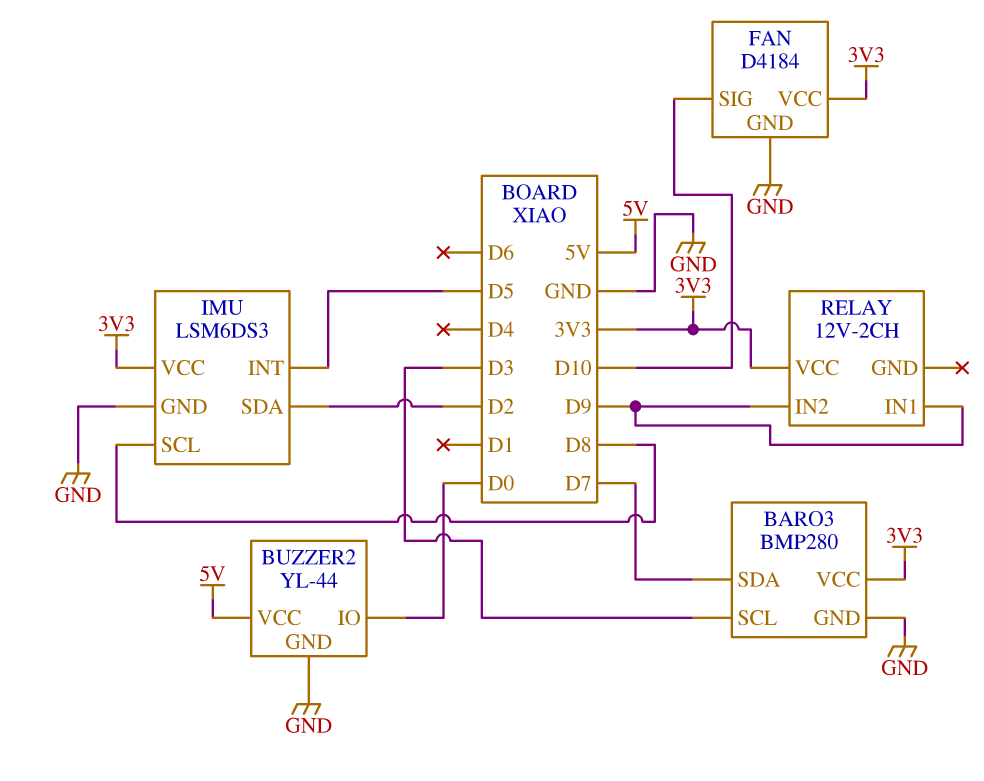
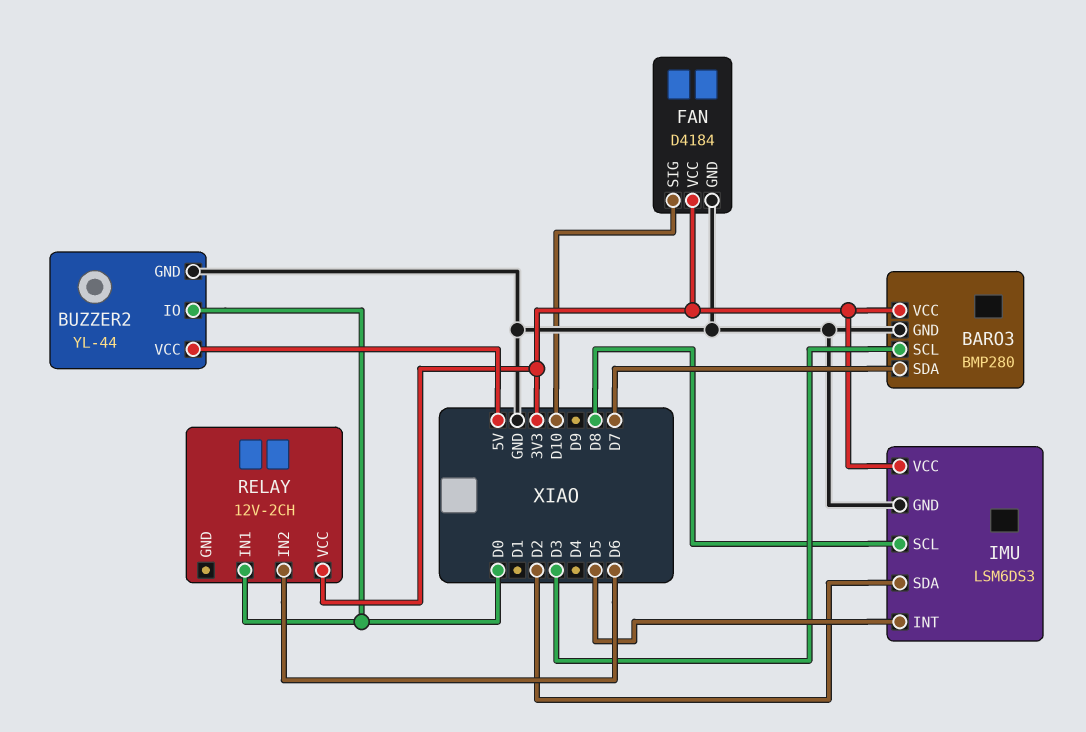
RELAY pin IN1: D9 -> D0
RELAY pin IN2: D9 -> D6

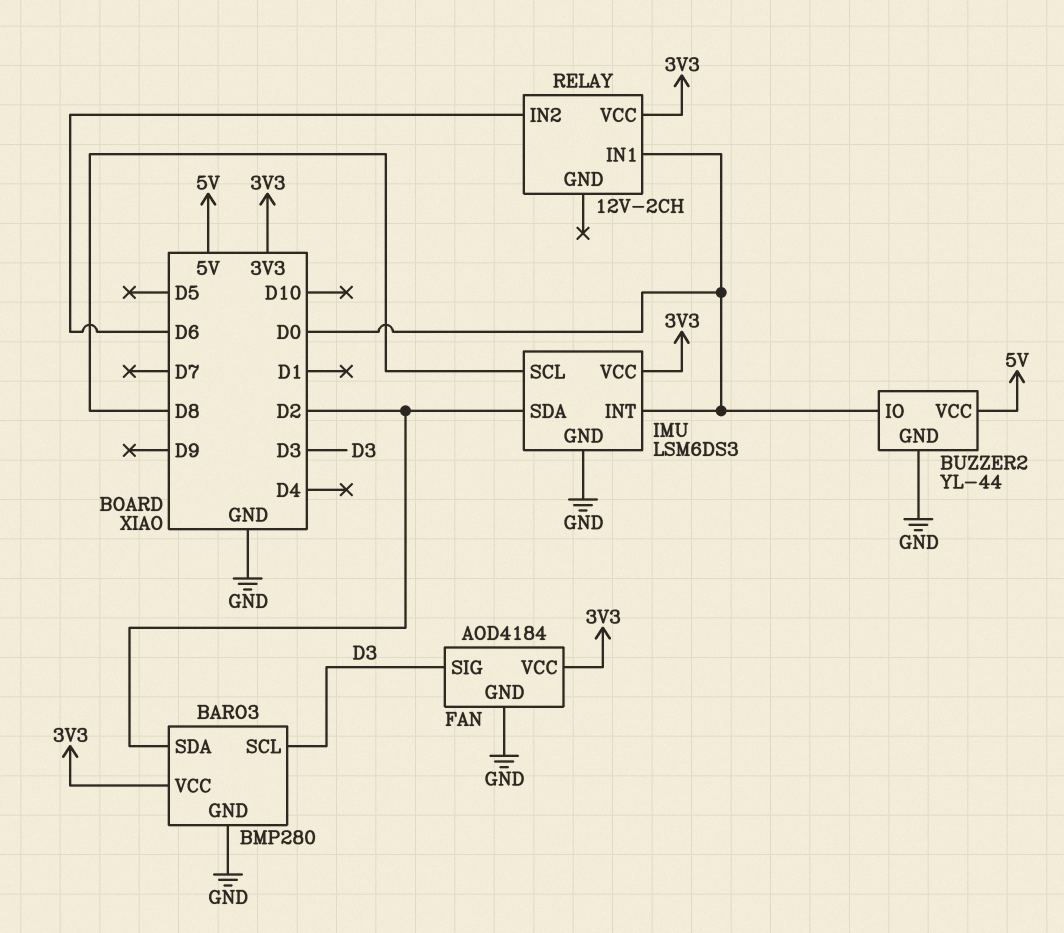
BARO3 pin SDA: D7 -> D2
FAN: D4184 -> AOD4184
FAN pin SIG: D10 -> D3
IMU pin INT: D5 -> D0

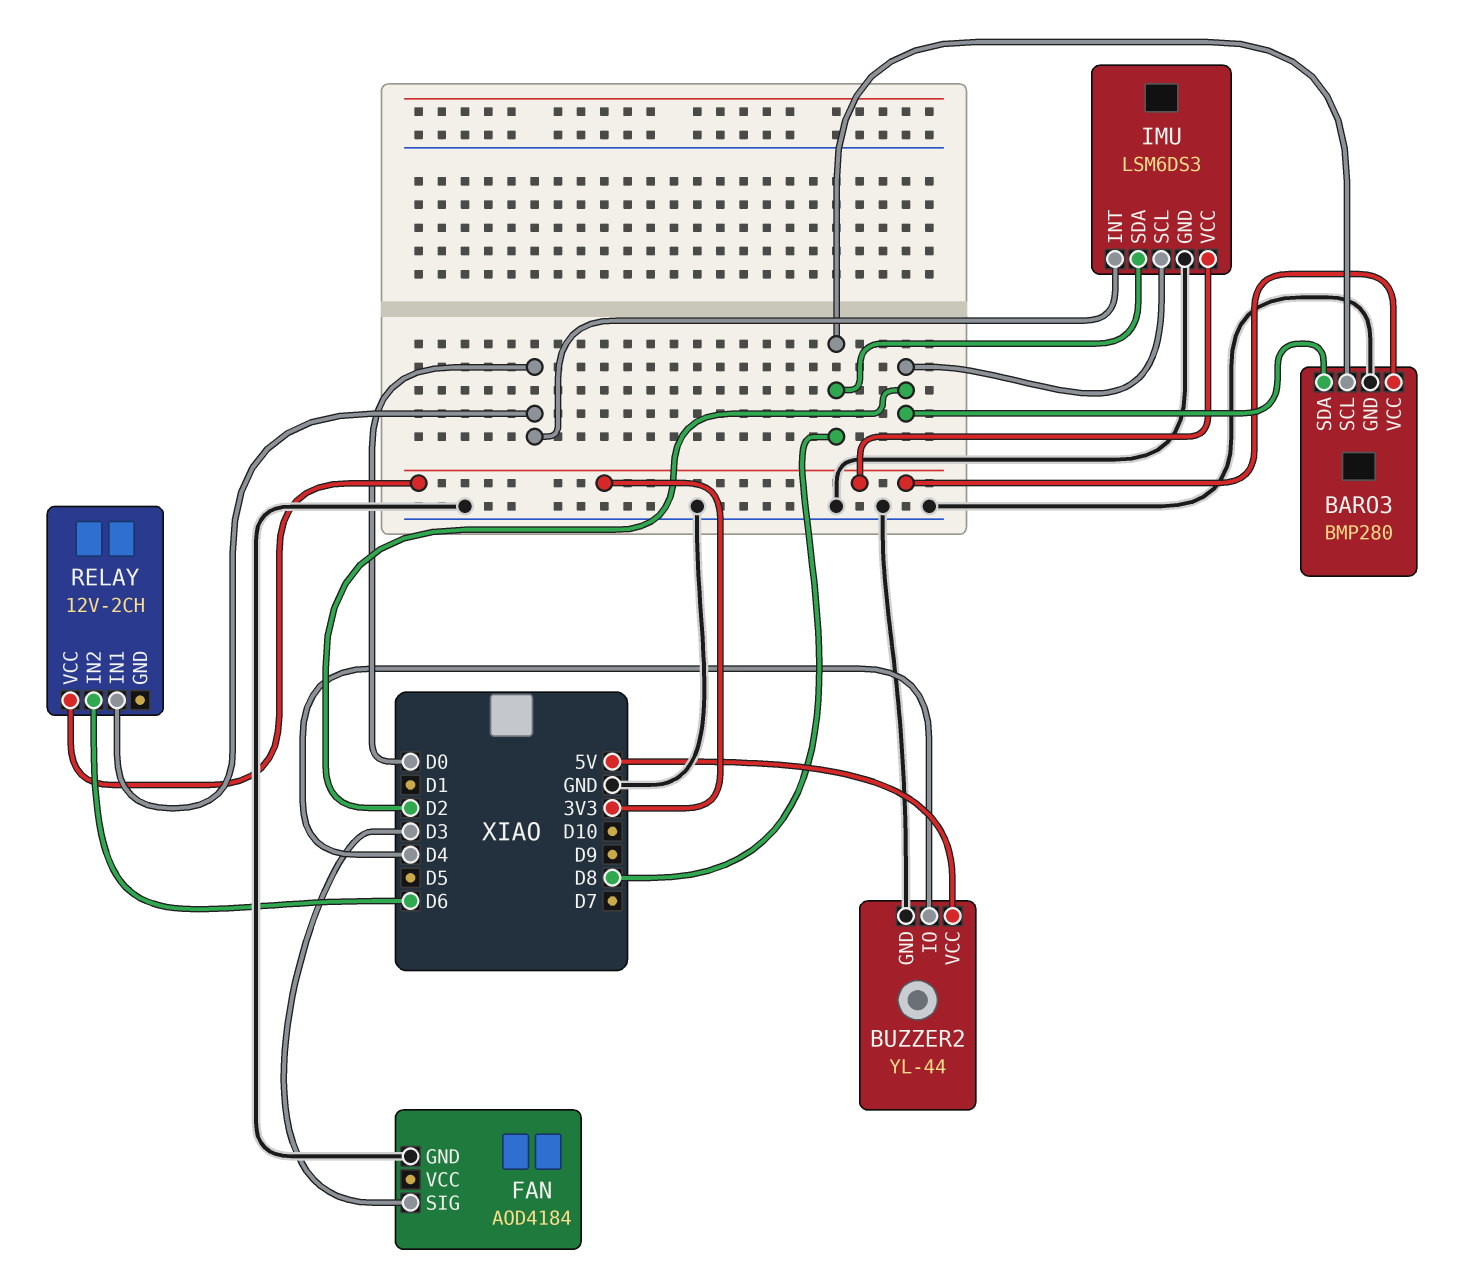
BARO3 pin SCL: D3 -> D8
BUZZER2 pin IO: D0 -> D4
FAN pin VCC: 3V3 -> none
IMU pin SCL: D8 -> D2
IMU pin SDA: D2 -> D8

